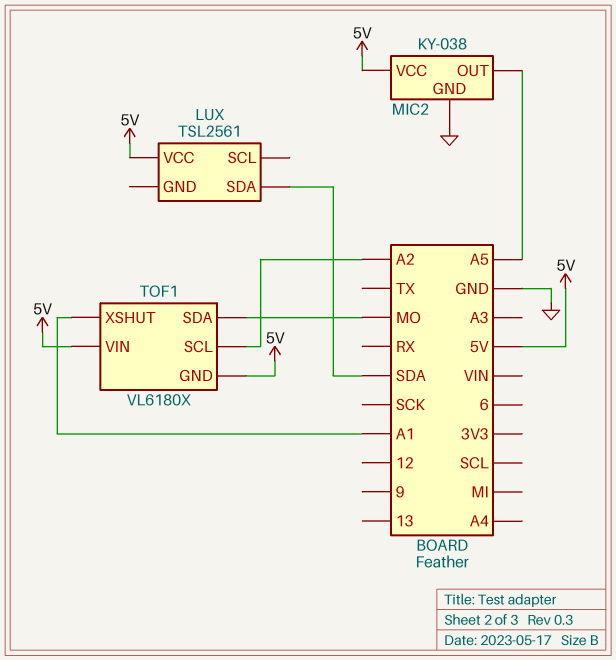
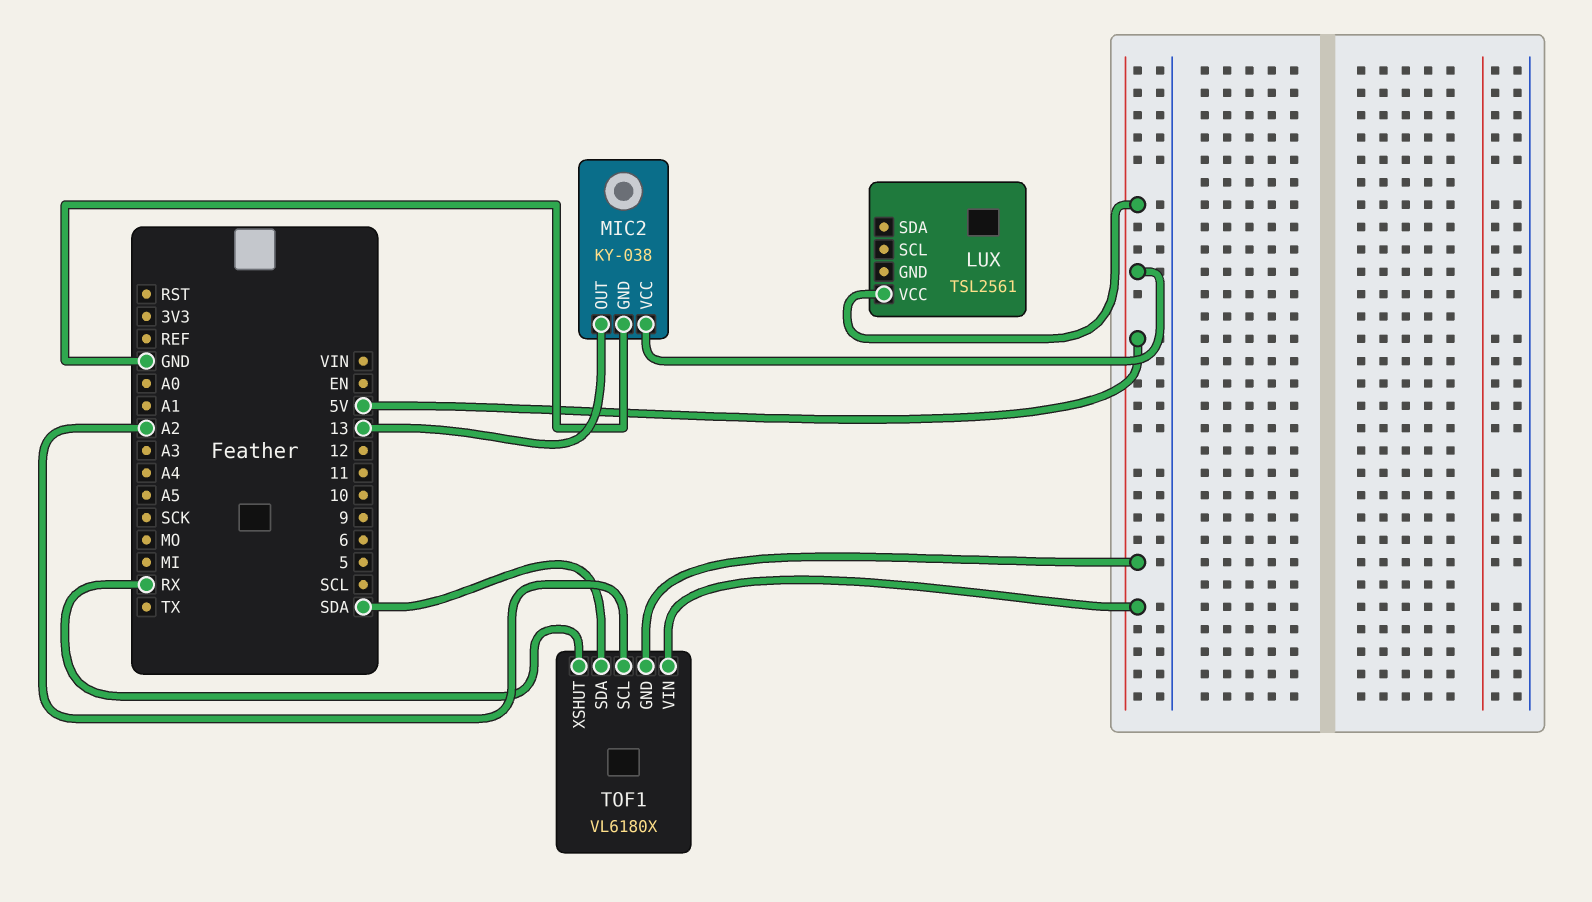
LUX pin SDA: SDA -> none
MIC2 pin OUT: A5 -> 13
TOF1 pin SDA: MO -> SDA
TOF1 pin XSHUT: A1 -> RX

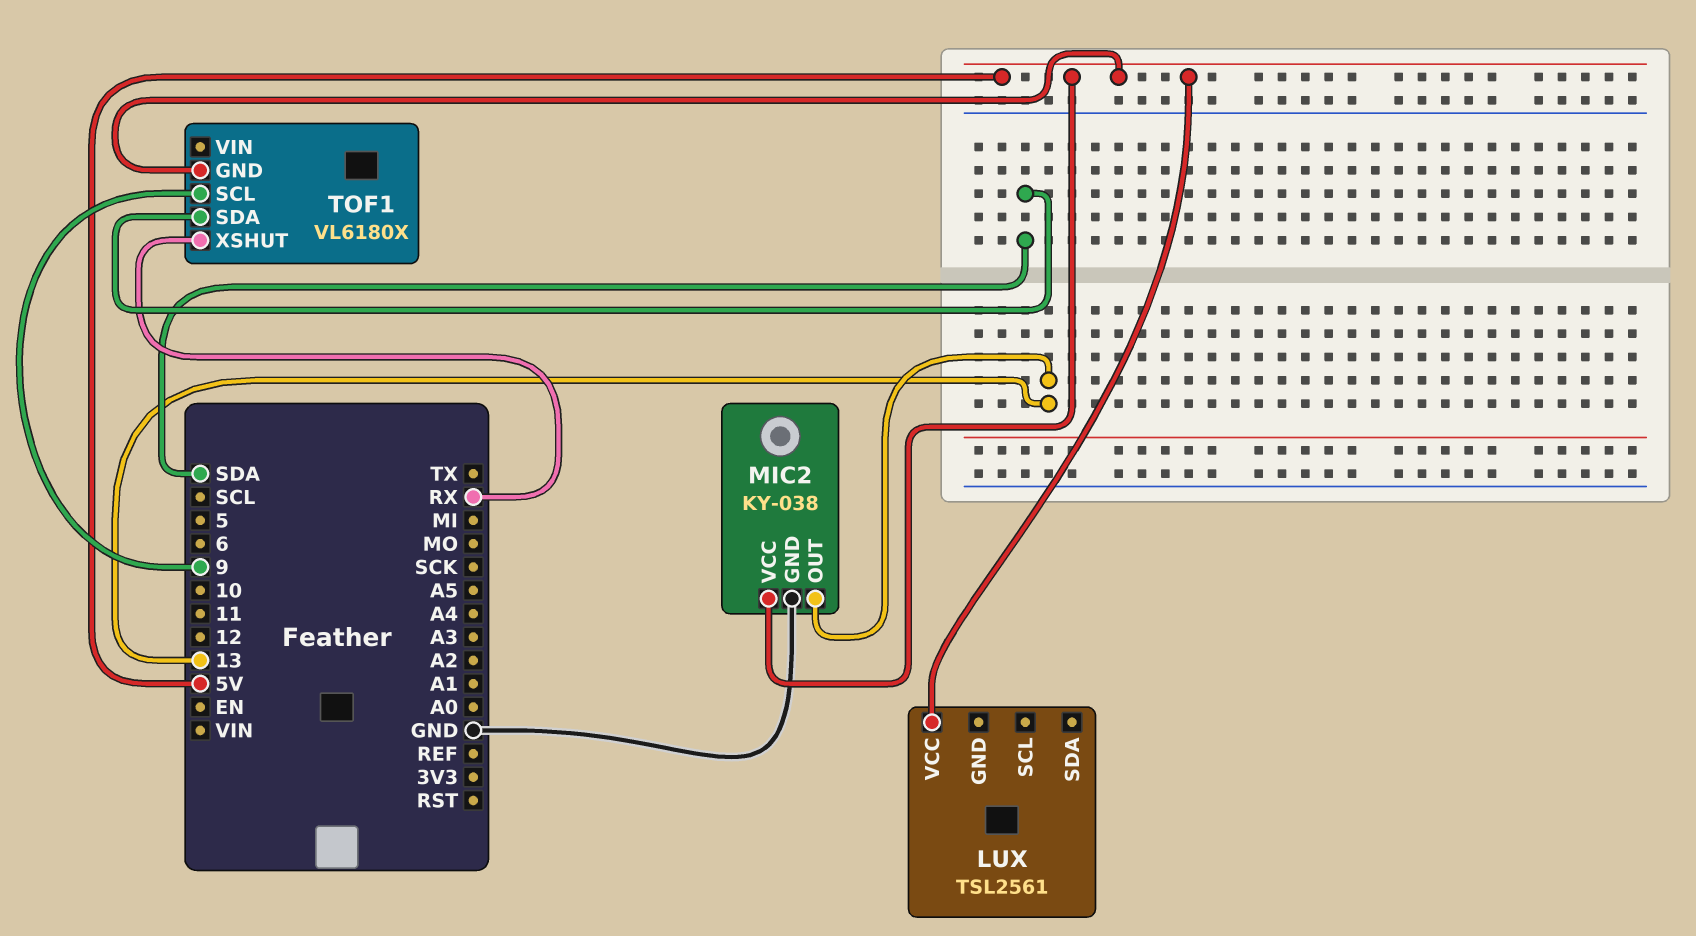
TOF1 pin SCL: A2 -> 9
TOF1 pin VIN: 5V -> none

